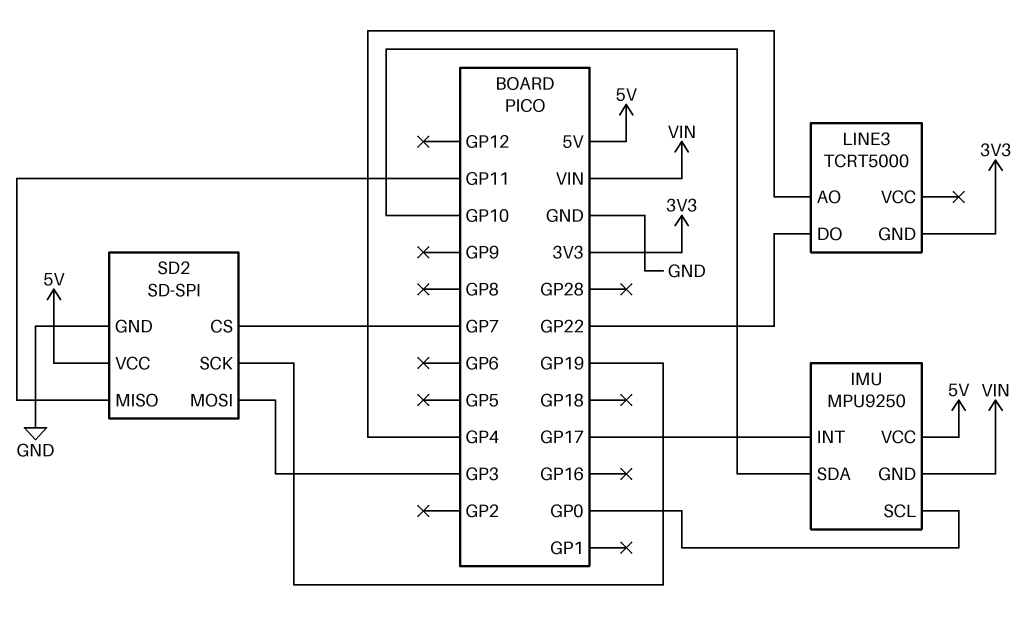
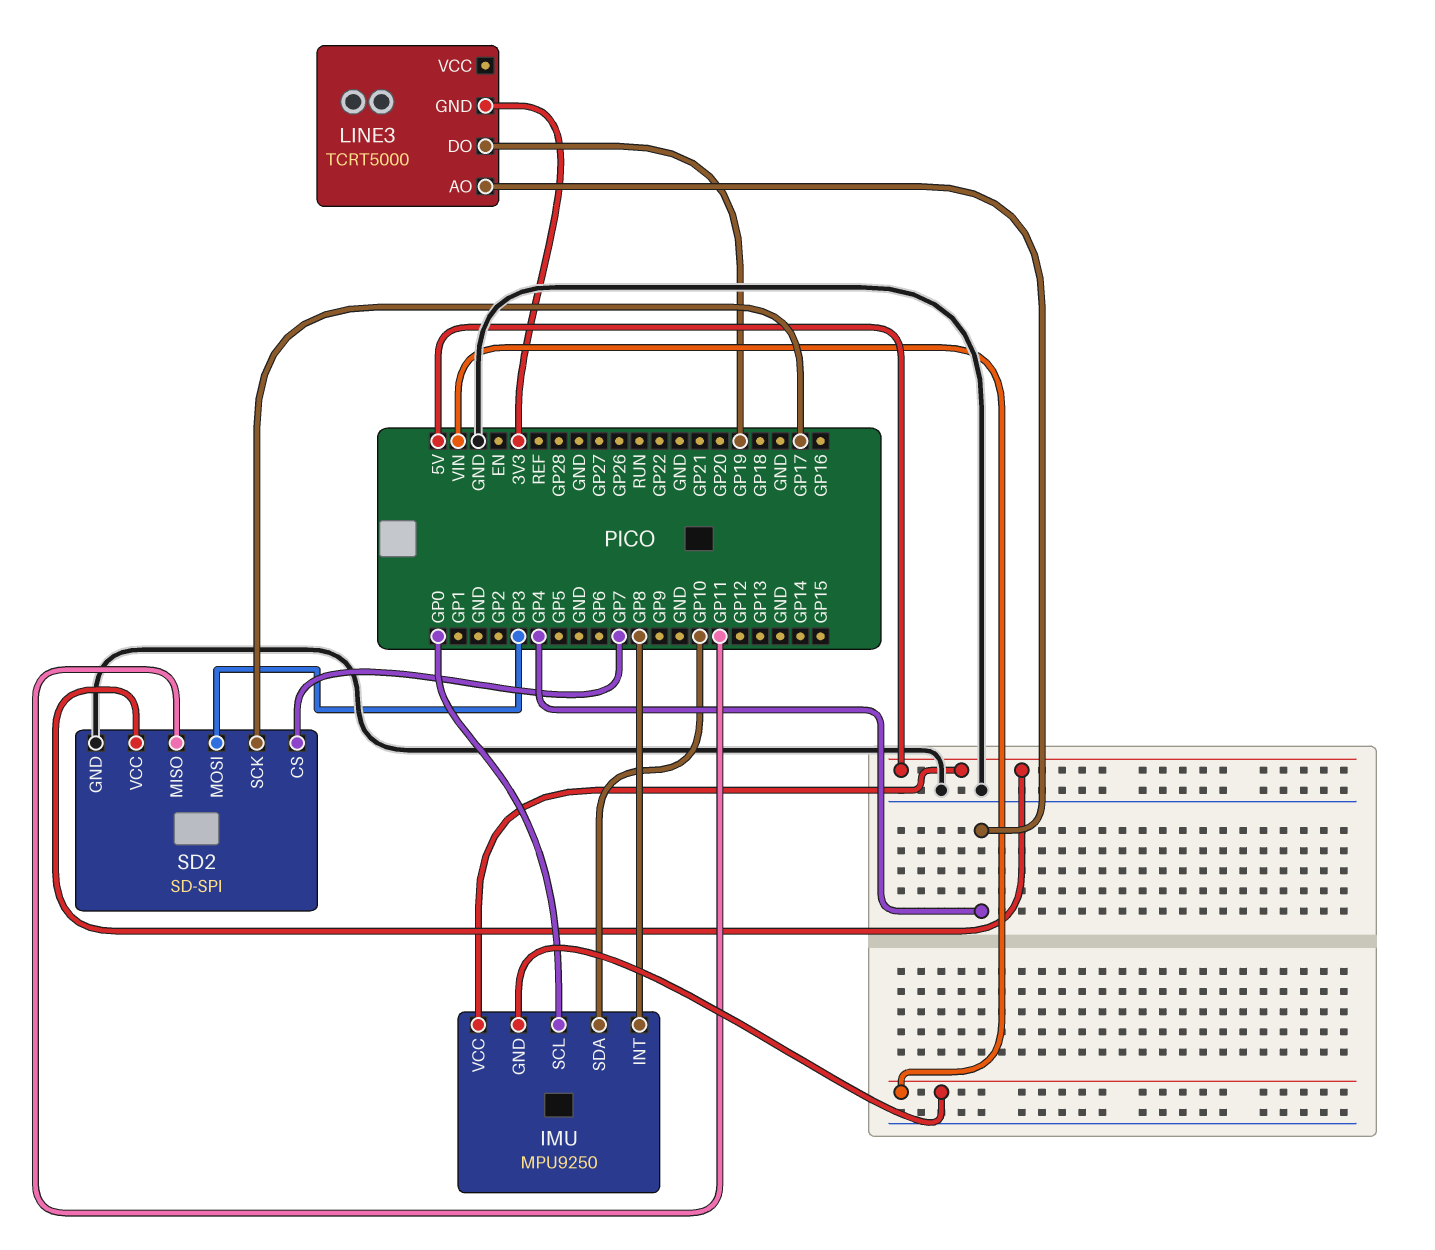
IMU pin INT: GP17 -> GP8
LINE3 pin DO: GP22 -> GP19
SD2 pin SCK: GP19 -> GP17

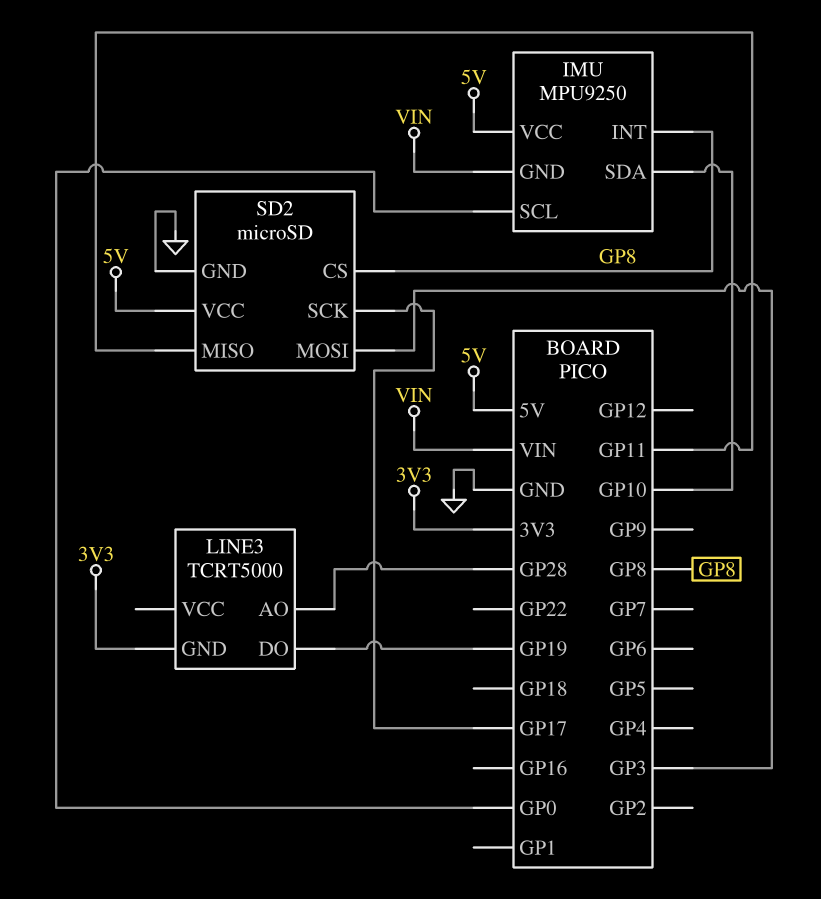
LINE3 pin AO: GP4 -> GP28
SD2: SD-SPI -> microSD
SD2 pin CS: GP7 -> GP8

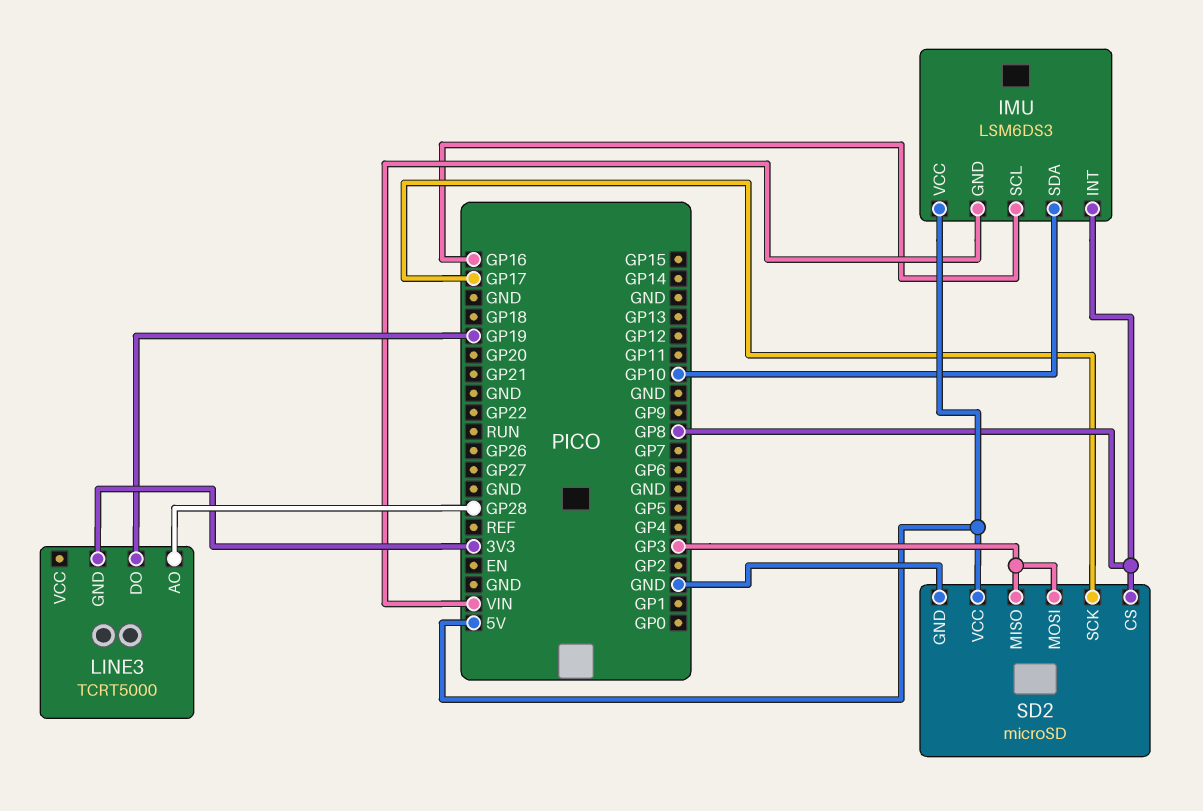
IMU: MPU9250 -> LSM6DS3
IMU pin SCL: GP0 -> GP16
SD2 pin MISO: GP11 -> GP3

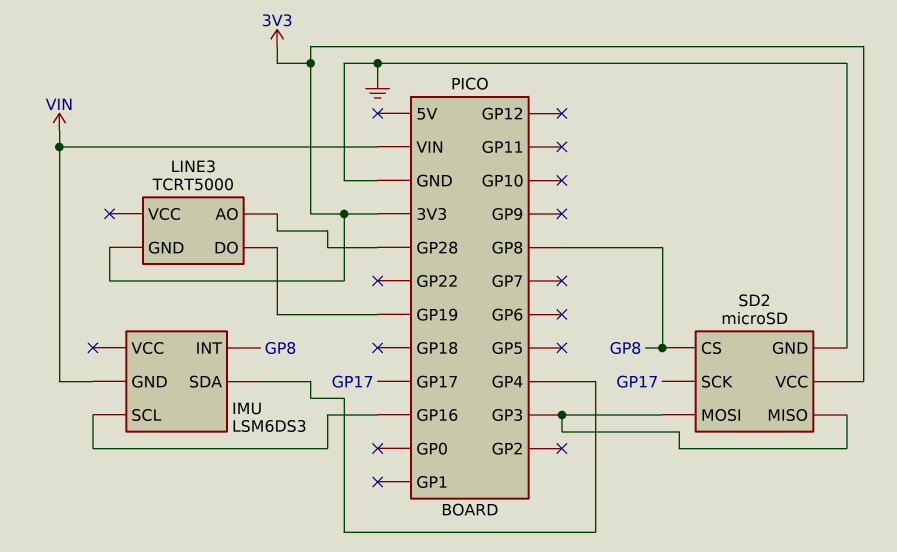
IMU pin SDA: GP10 -> GP4
IMU pin VCC: 5V -> none
SD2 pin VCC: 5V -> 3V3

